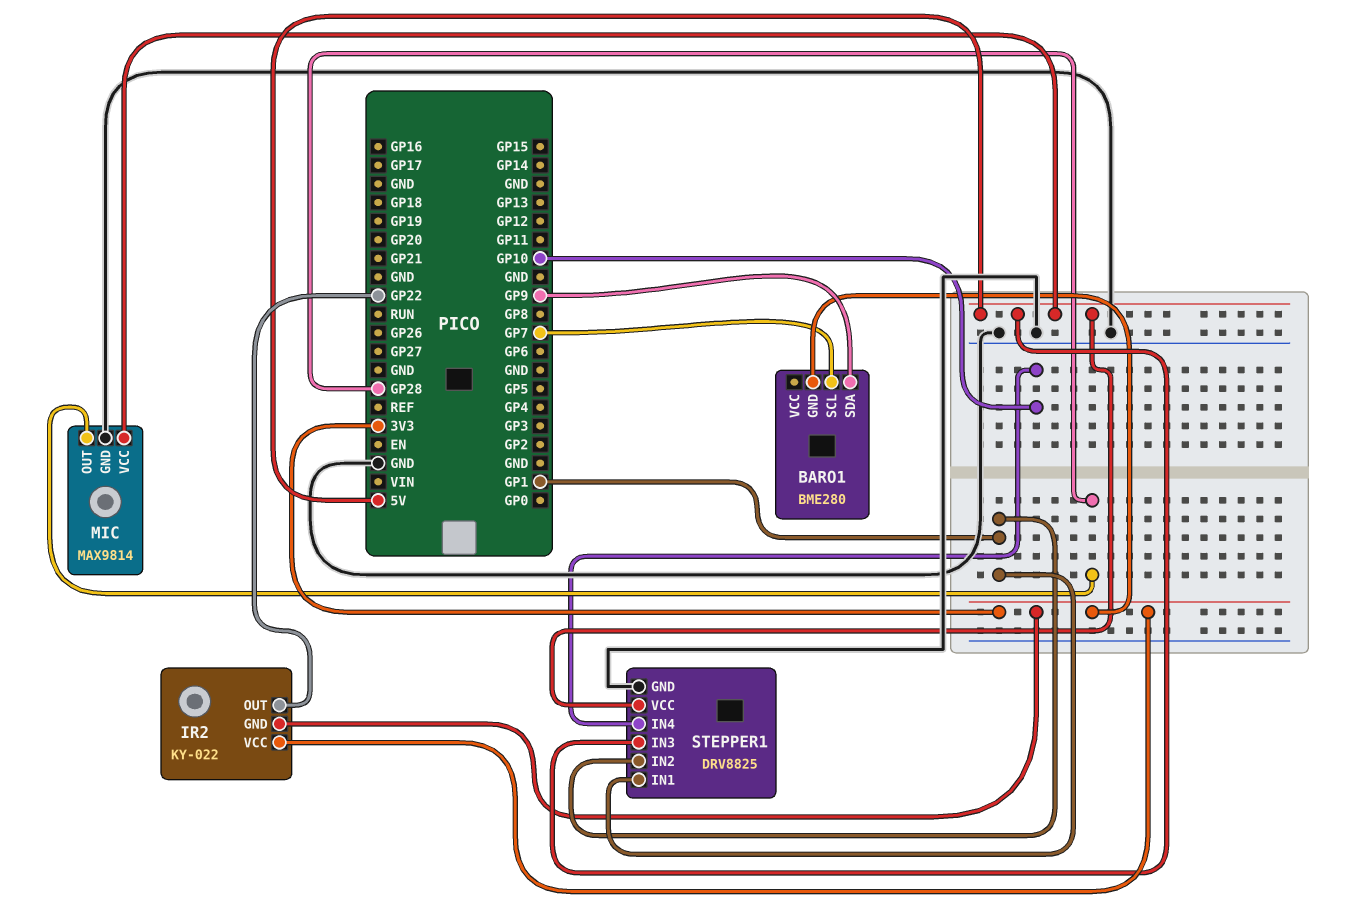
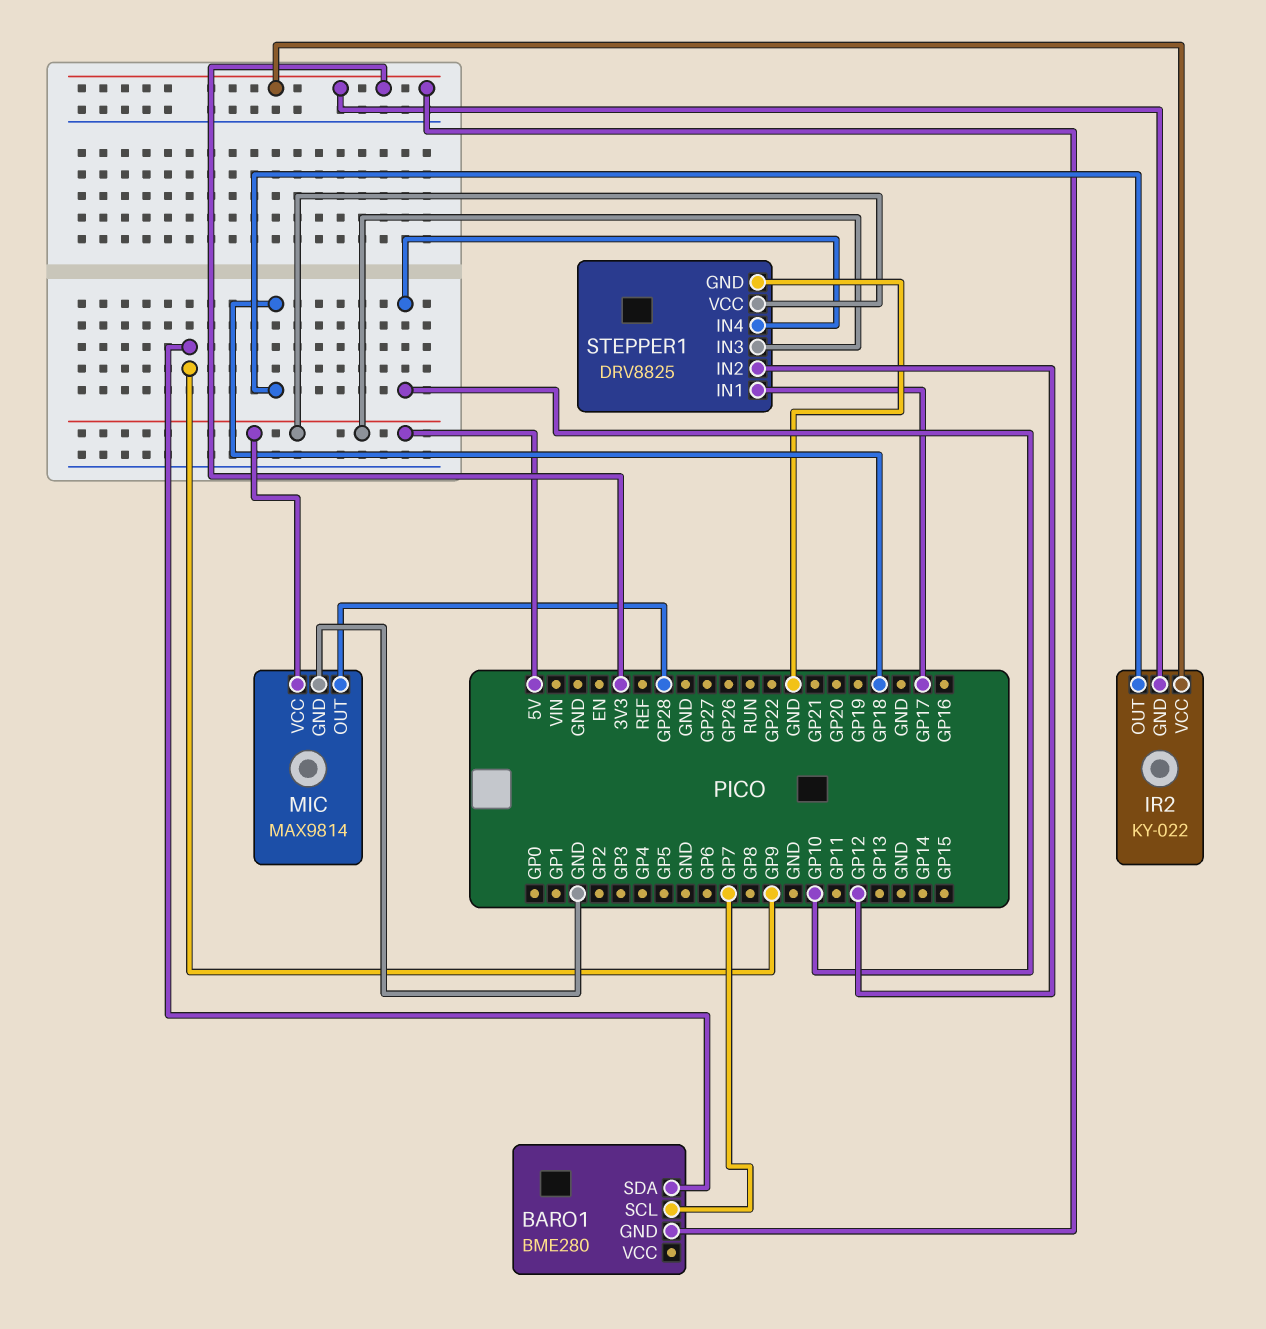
IR2 pin OUT: GP22 -> GP18
STEPPER1 pin IN1: GP1 -> GP17
STEPPER1 pin IN2: GP1 -> GP12

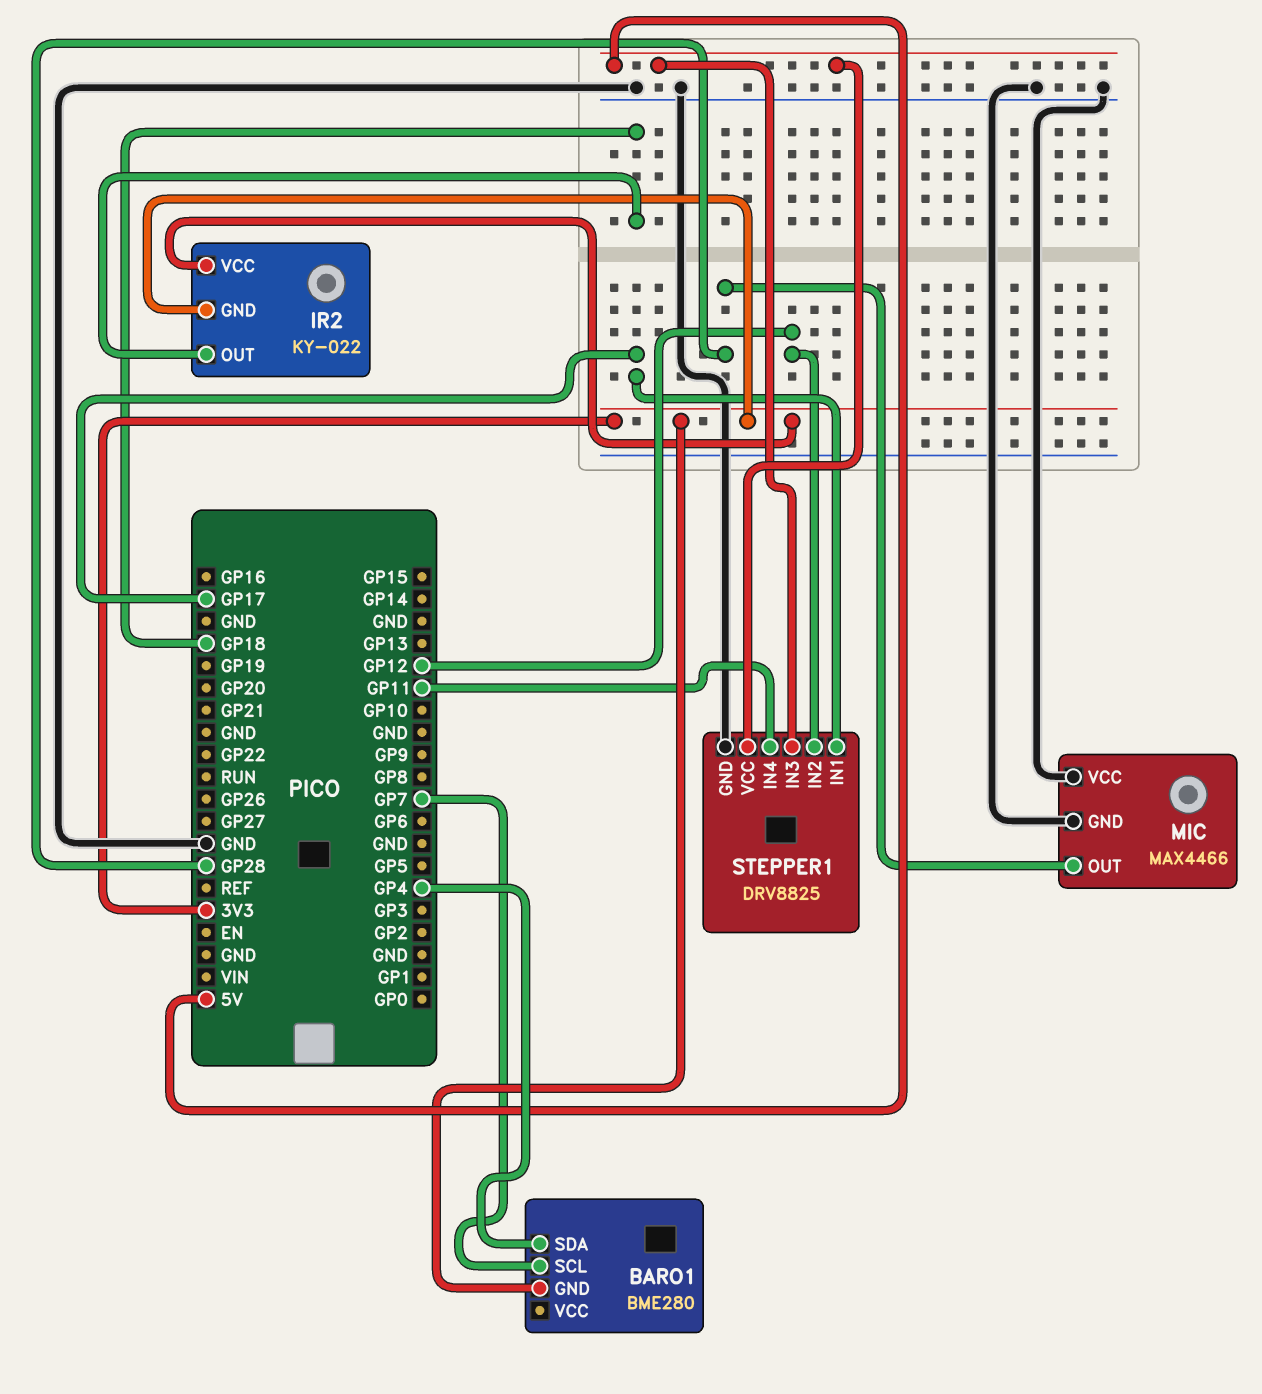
BARO1 pin SDA: GP9 -> GP4
MIC: MAX9814 -> MAX4466
MIC pin VCC: 5V -> GND
STEPPER1 pin IN4: GP10 -> GP11

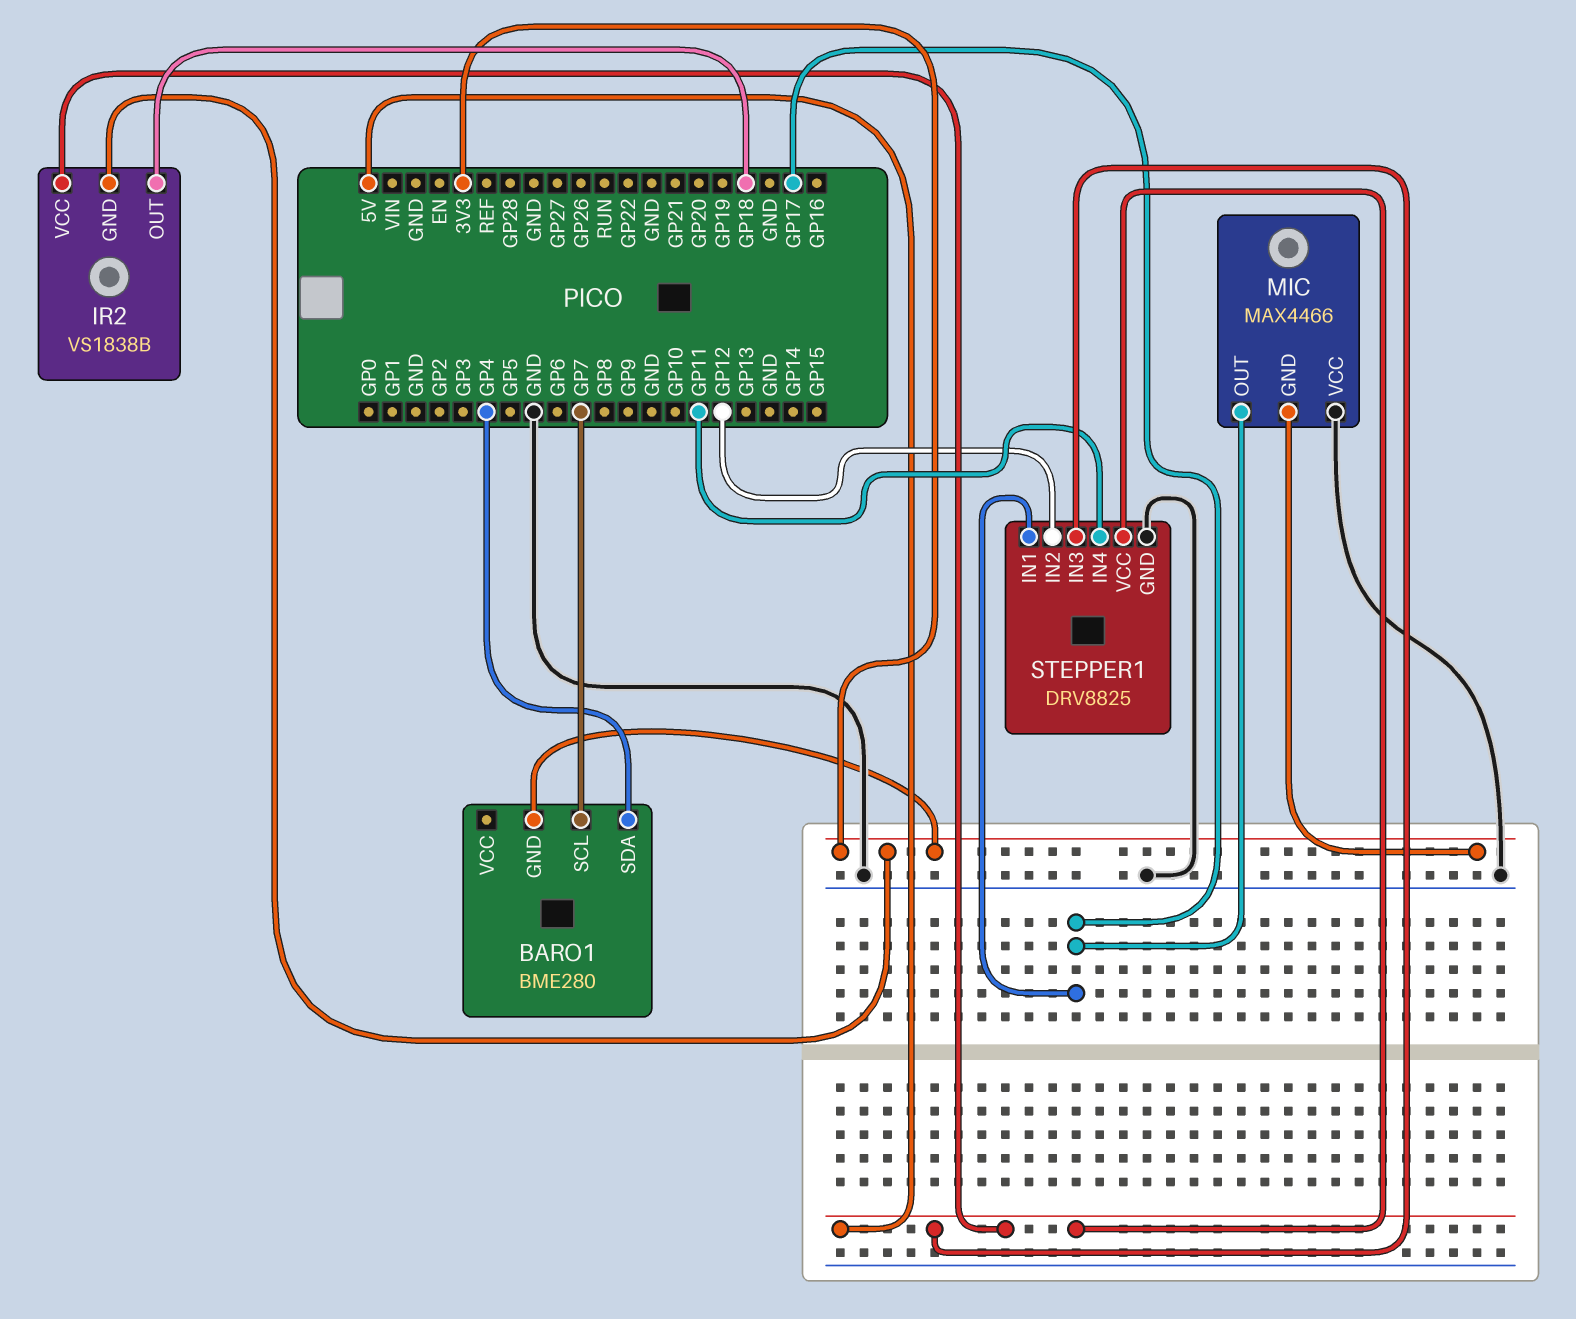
IR2: KY-022 -> VS1838B
IR2 pin VCC: 3V3 -> 5V
MIC pin GND: GND -> 3V3
MIC pin OUT: GP28 -> GP17

